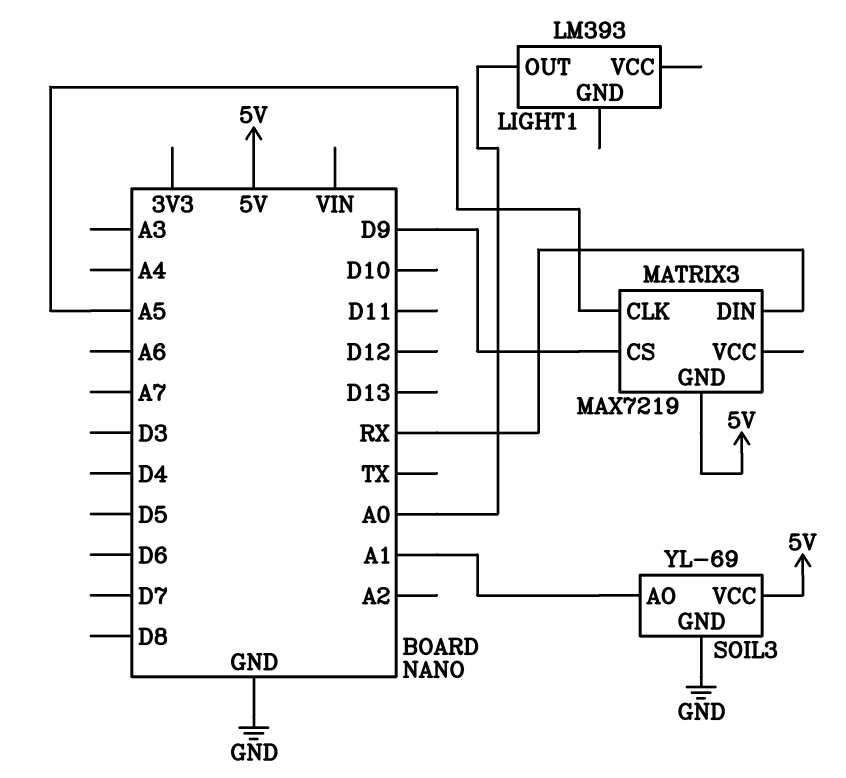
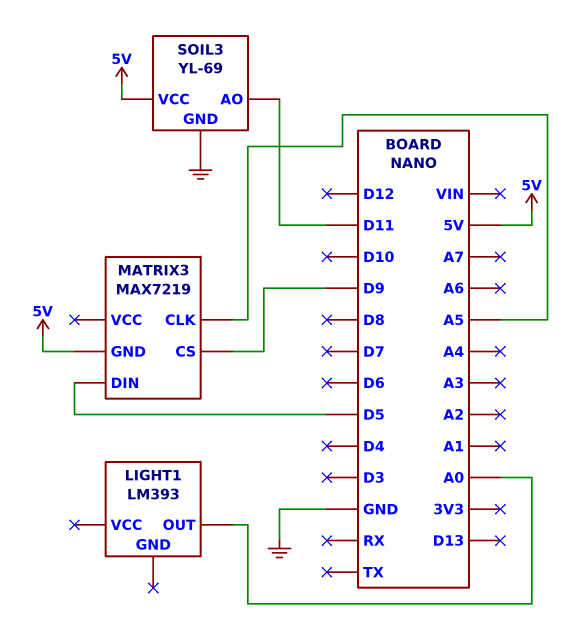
MATRIX3 pin DIN: RX -> D5
SOIL3 pin AO: A1 -> D11

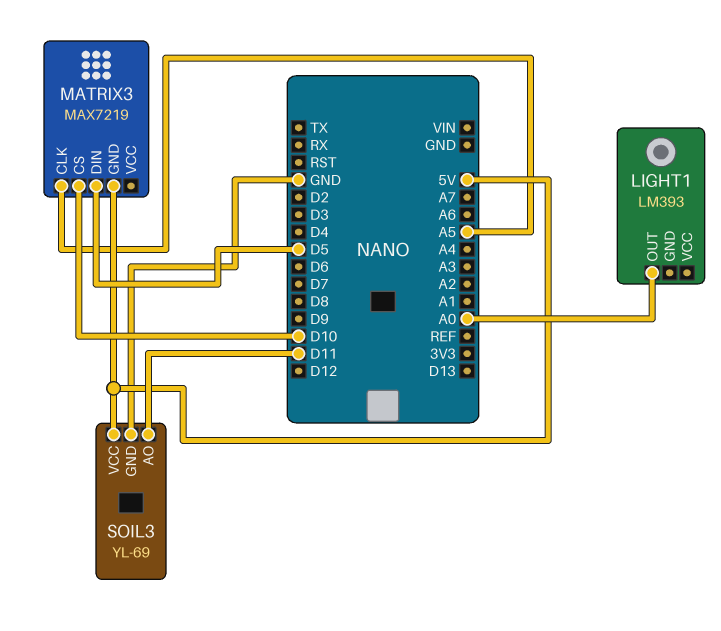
MATRIX3 pin CS: D9 -> D10

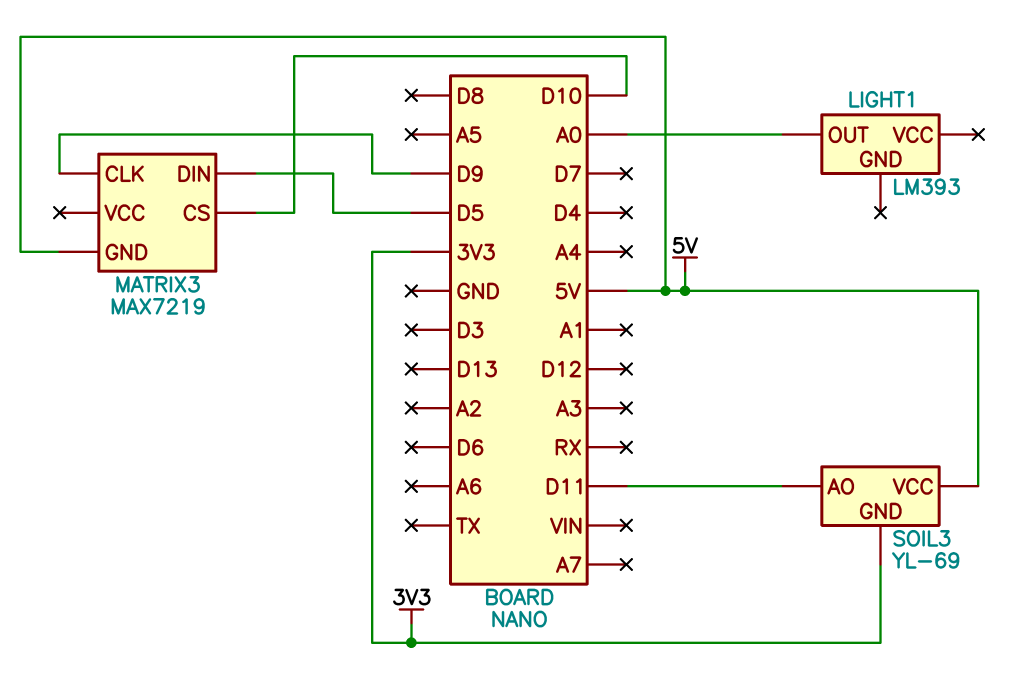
MATRIX3 pin CLK: A5 -> D9
SOIL3 pin GND: GND -> 3V3

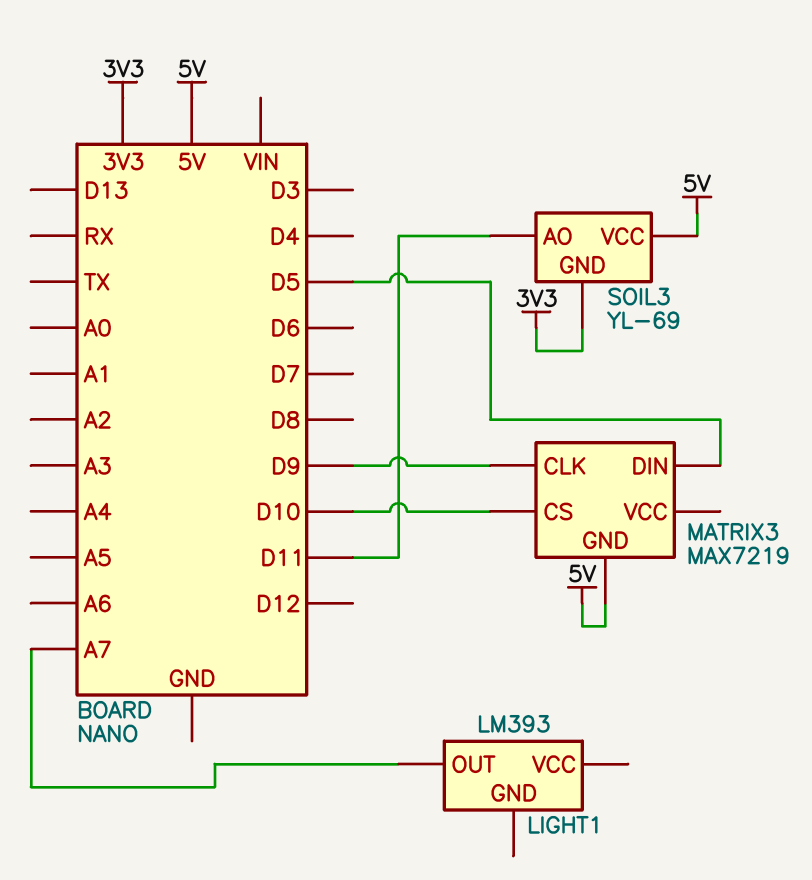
LIGHT1 pin OUT: A0 -> A7

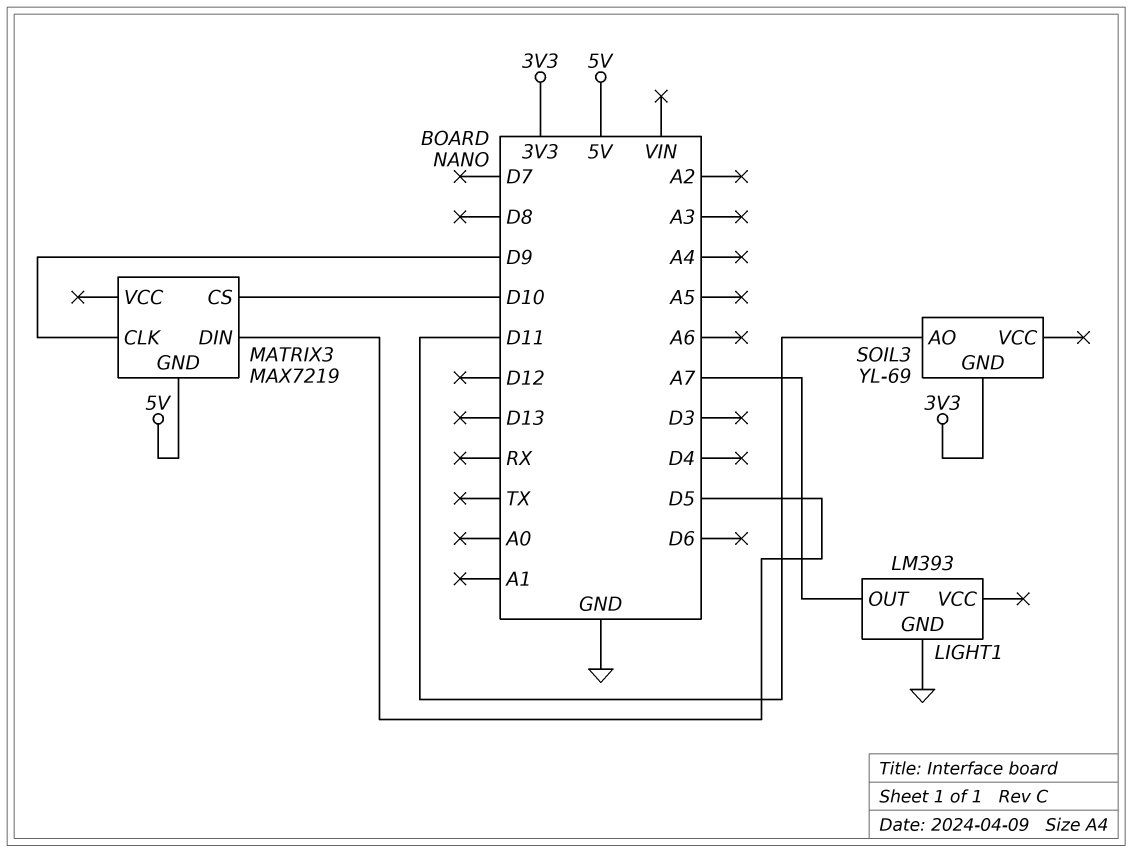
LIGHT1 pin GND: none -> GND
SOIL3 pin VCC: 5V -> none

